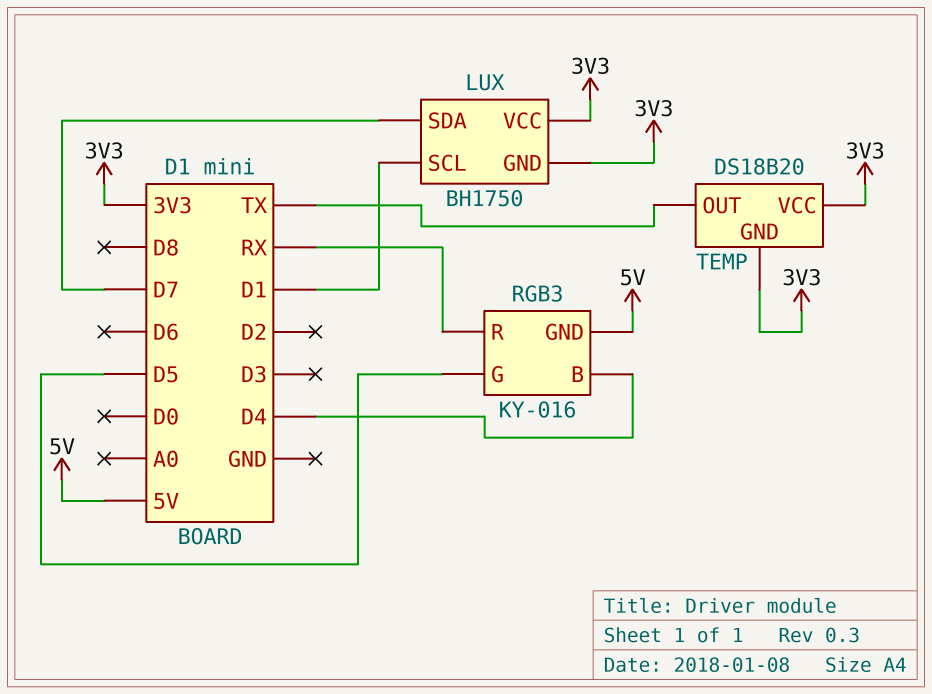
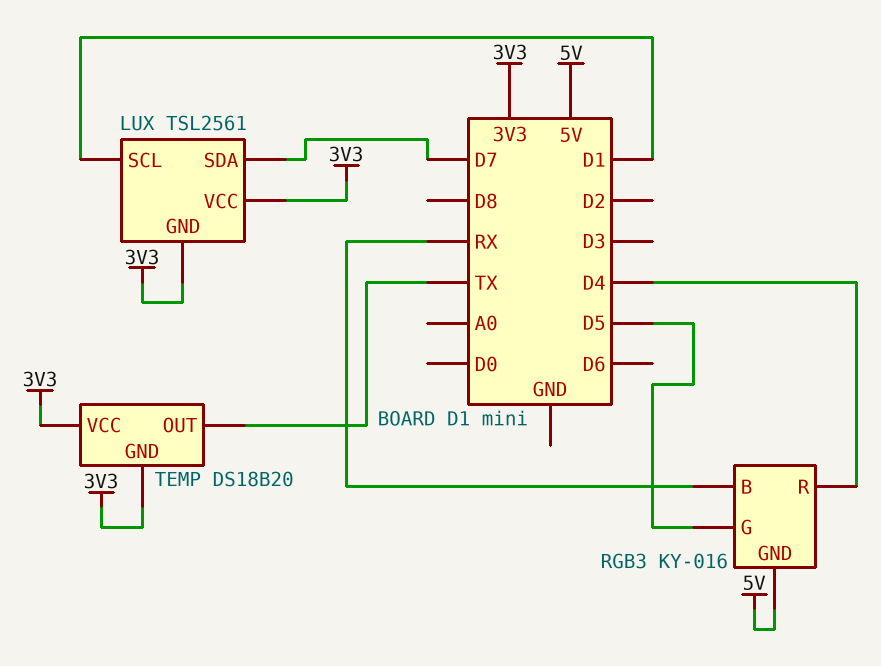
LUX: BH1750 -> TSL2561
RGB3 pin B: D4 -> RX
RGB3 pin R: RX -> D4

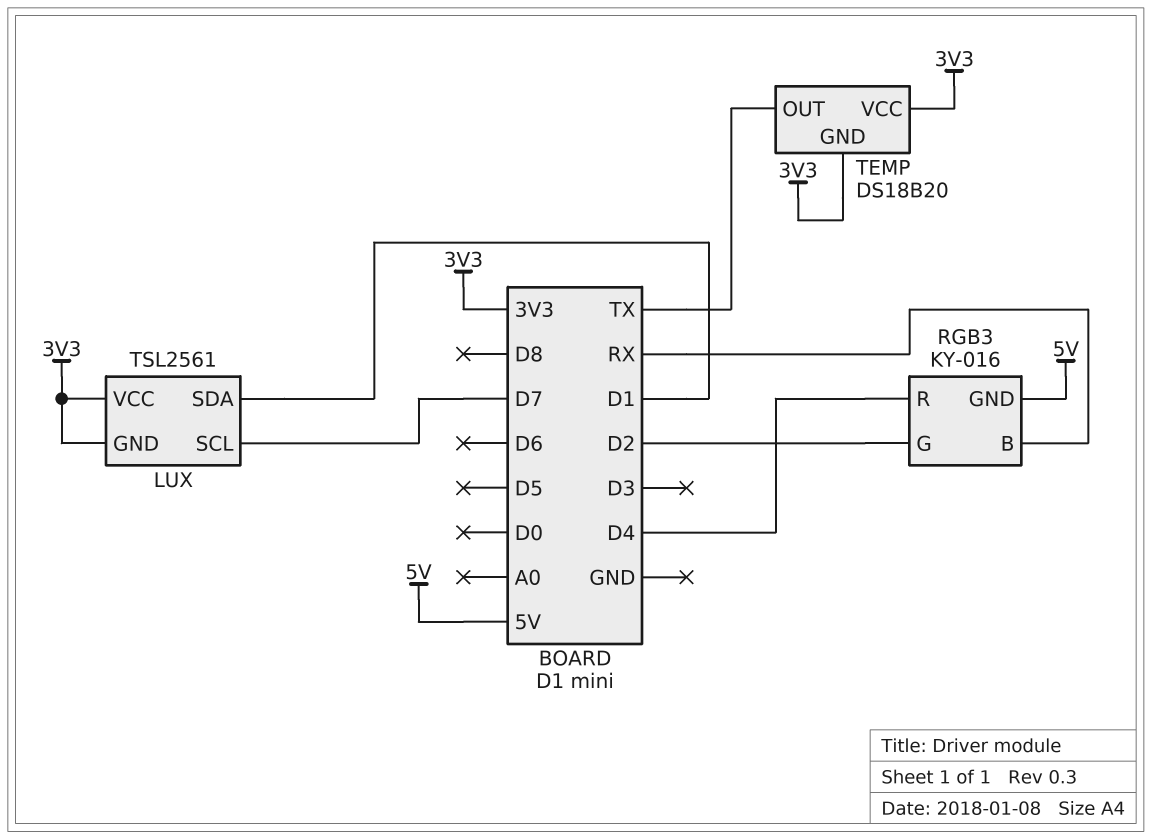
LUX pin SCL: D1 -> D7
LUX pin SDA: D7 -> D1
RGB3 pin G: D5 -> D2

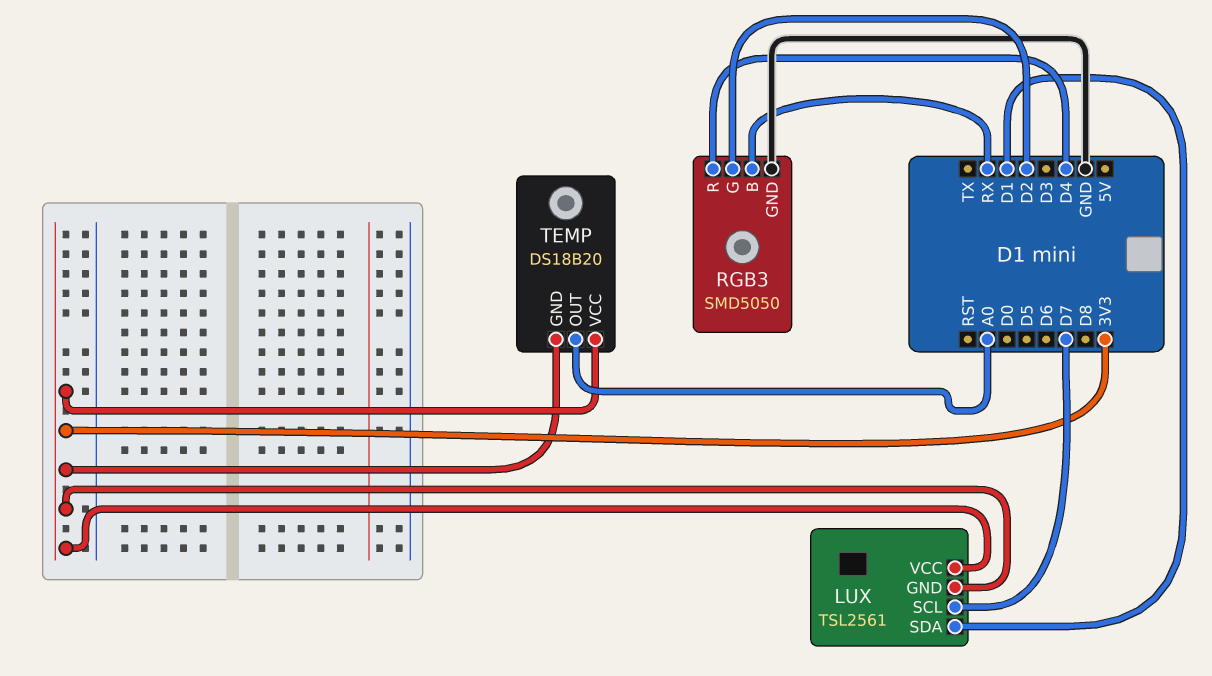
RGB3: KY-016 -> SMD5050
RGB3 pin GND: 5V -> GND
TEMP pin OUT: TX -> A0

